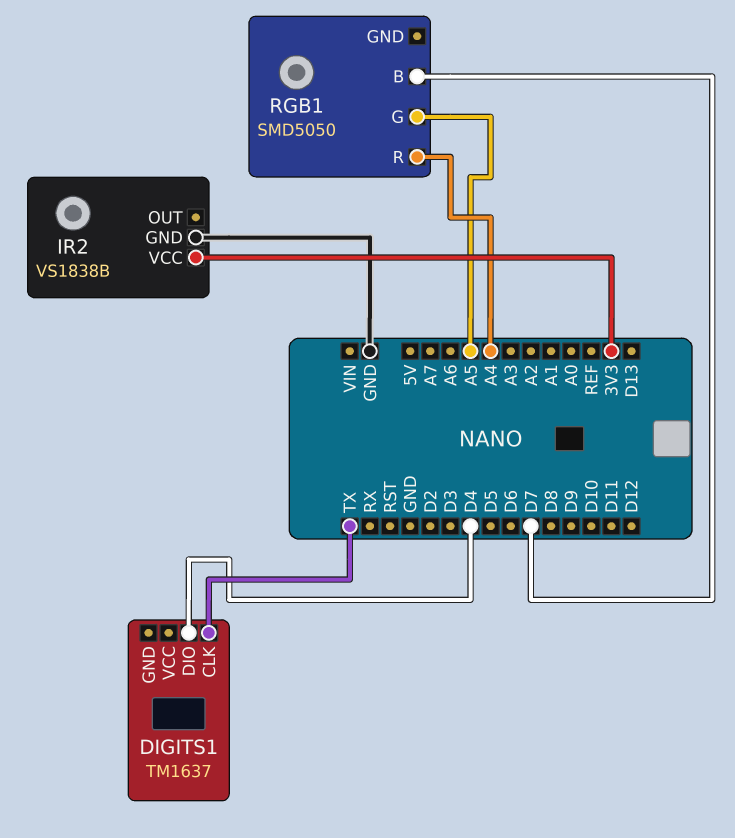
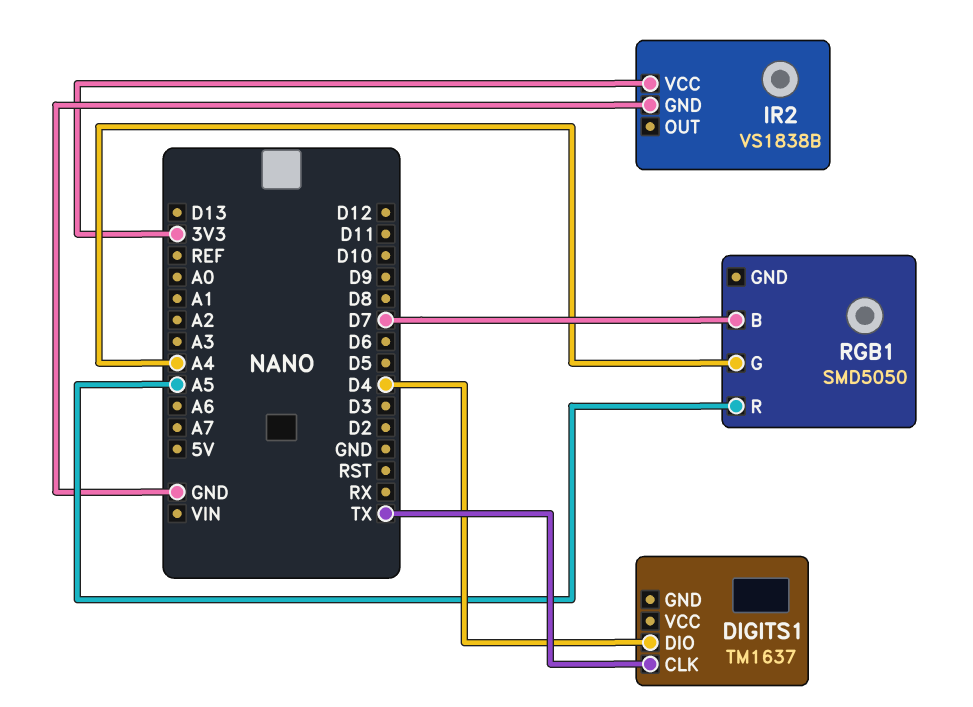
RGB1 pin G: A5 -> A4
RGB1 pin R: A4 -> A5

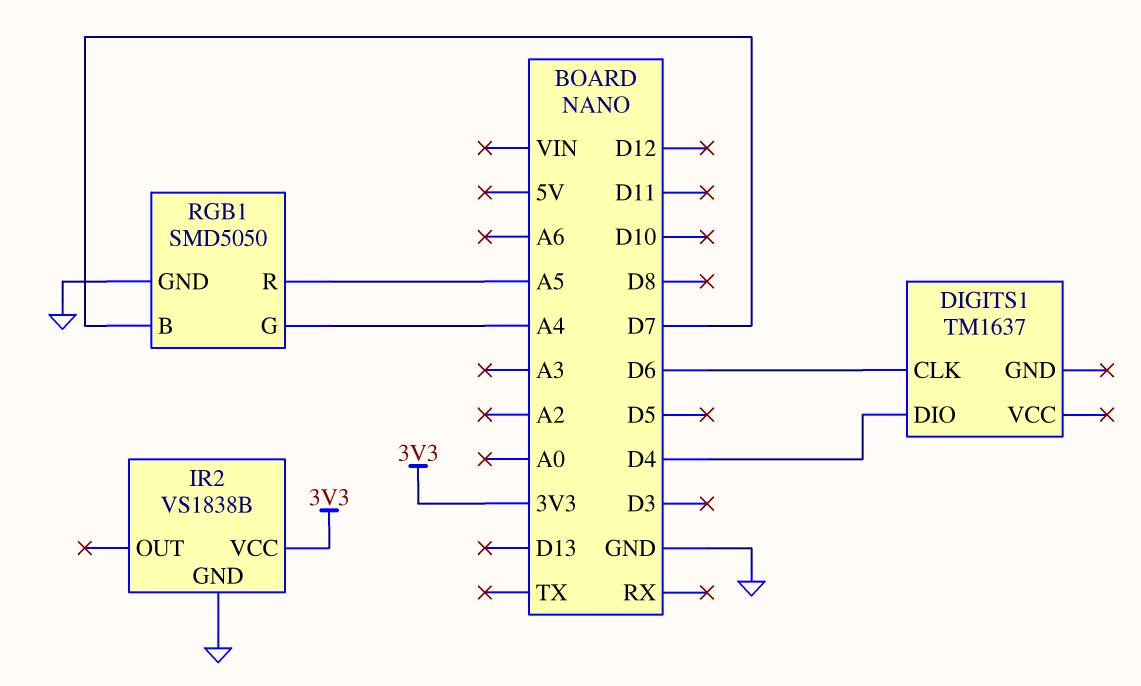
DIGITS1 pin CLK: TX -> D6
RGB1 pin GND: none -> GND

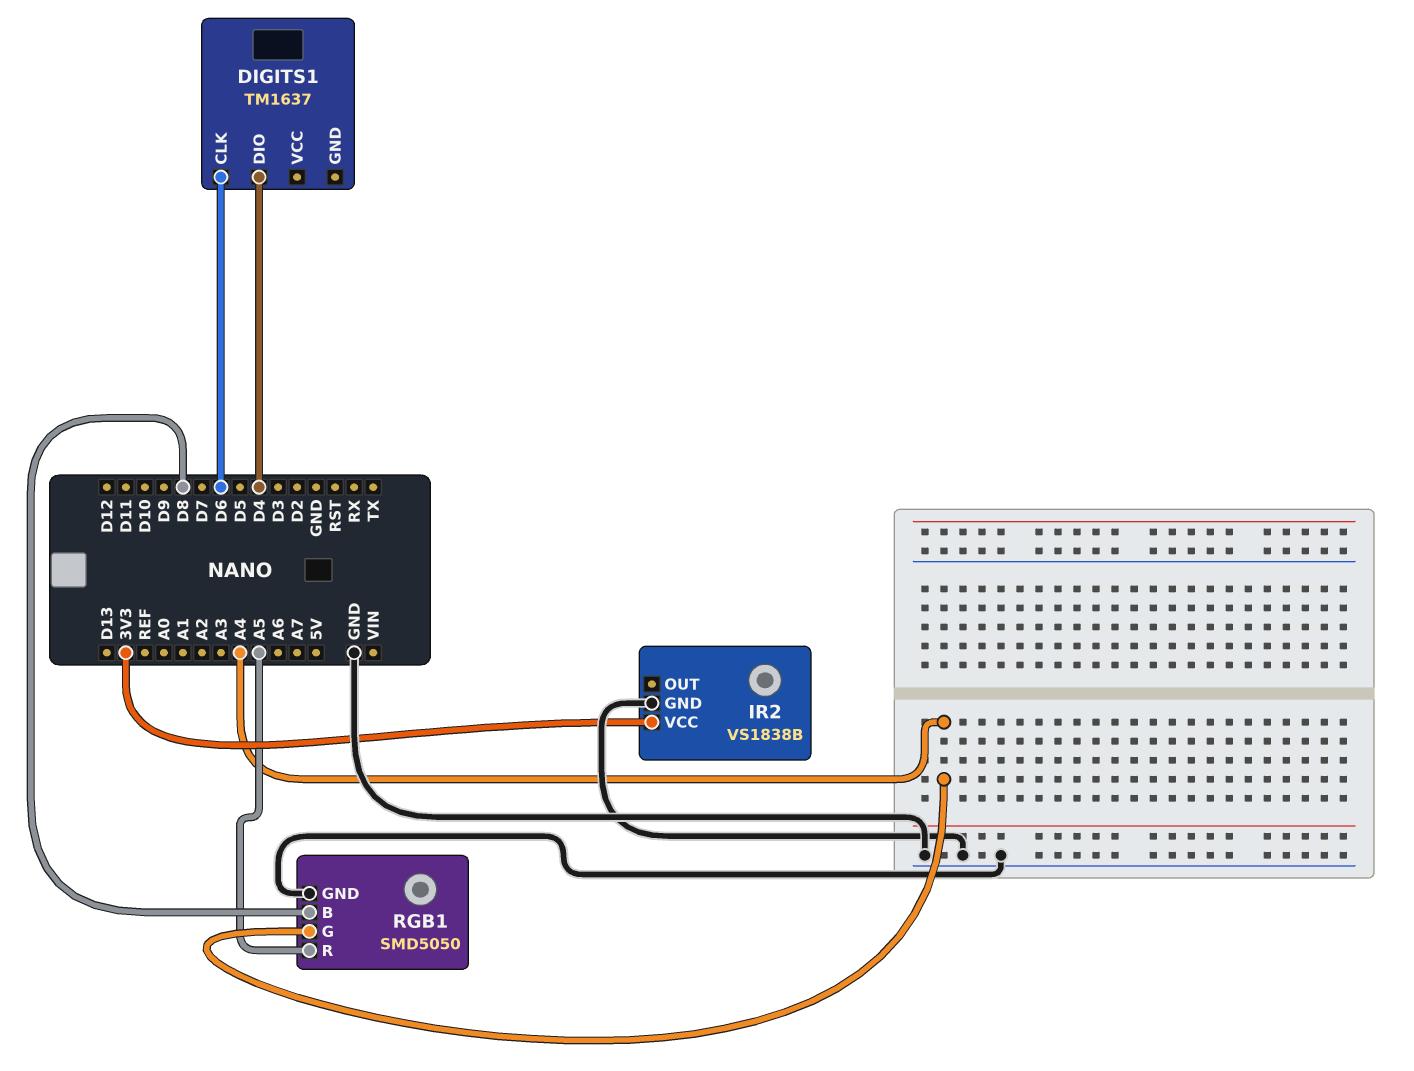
RGB1 pin B: D7 -> D8

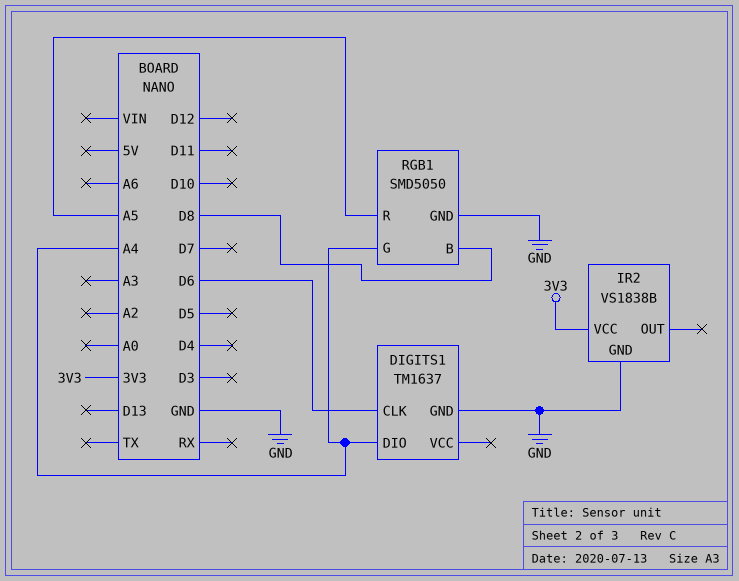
DIGITS1 pin DIO: D4 -> A4
DIGITS1 pin GND: none -> GND

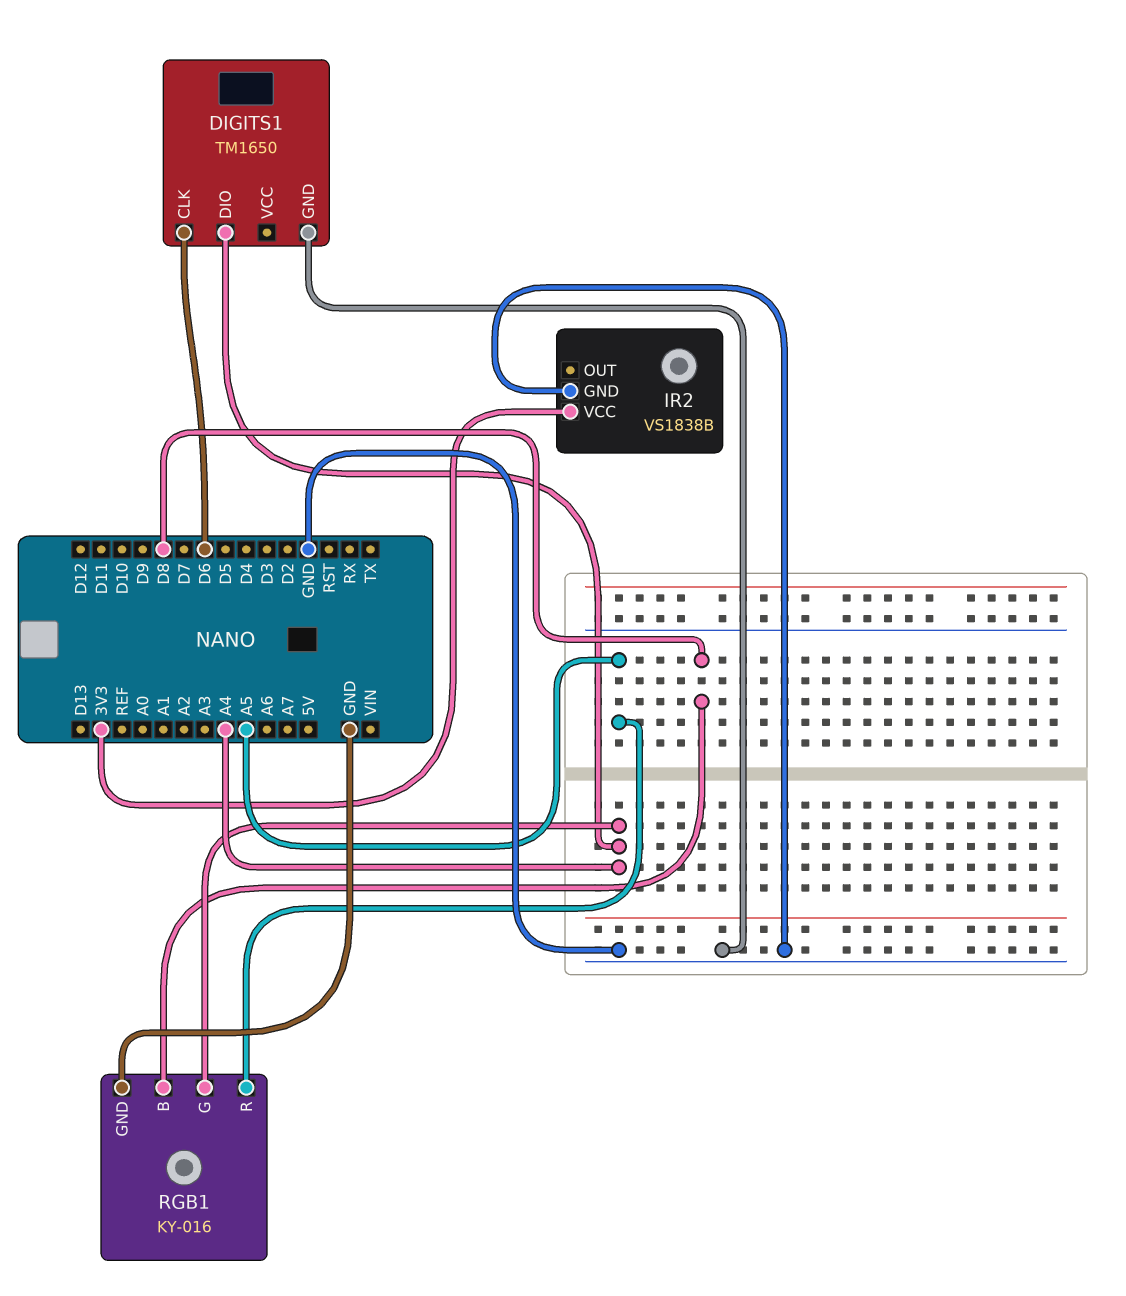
DIGITS1: TM1637 -> TM1650
RGB1: SMD5050 -> KY-016

